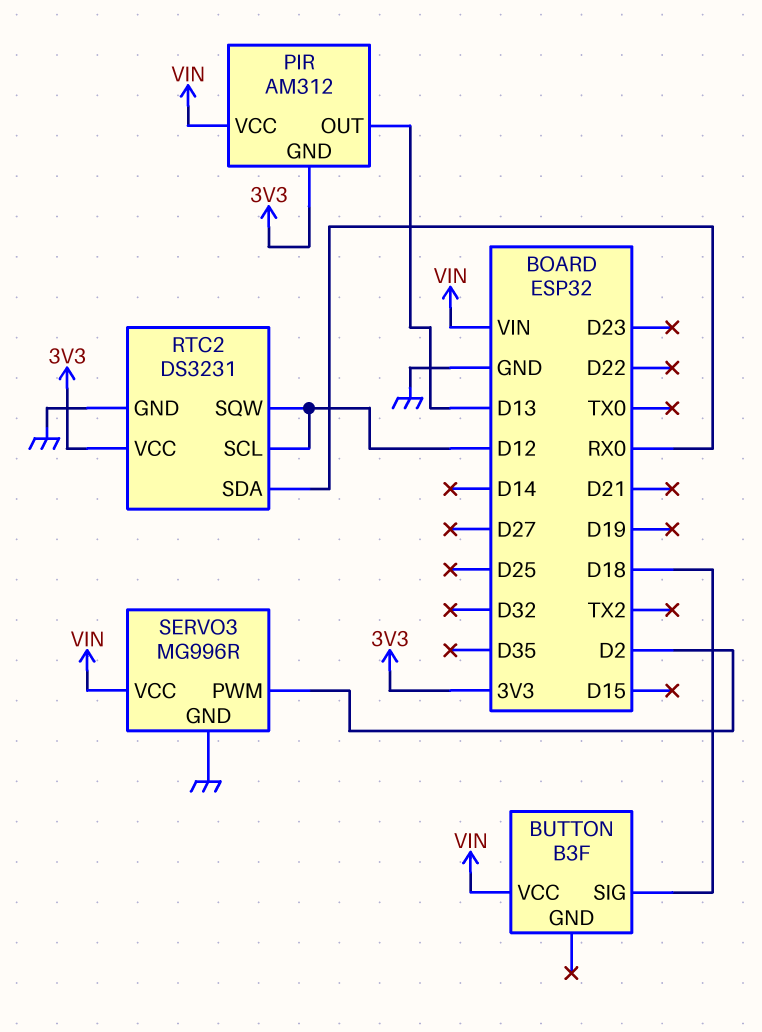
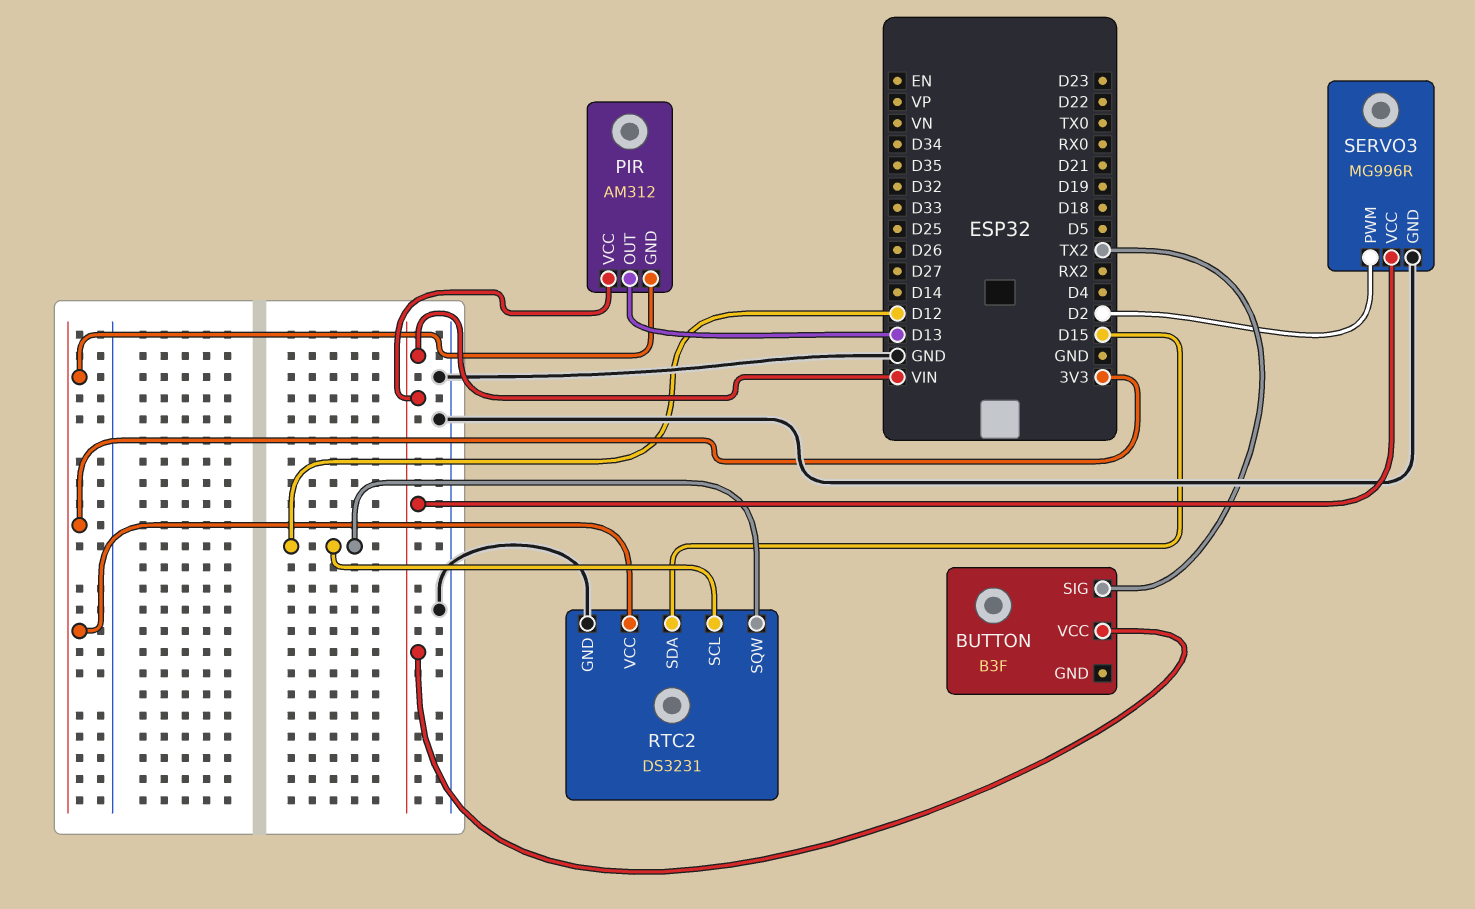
BUTTON pin SIG: D18 -> TX2
RTC2 pin SDA: RX0 -> D15

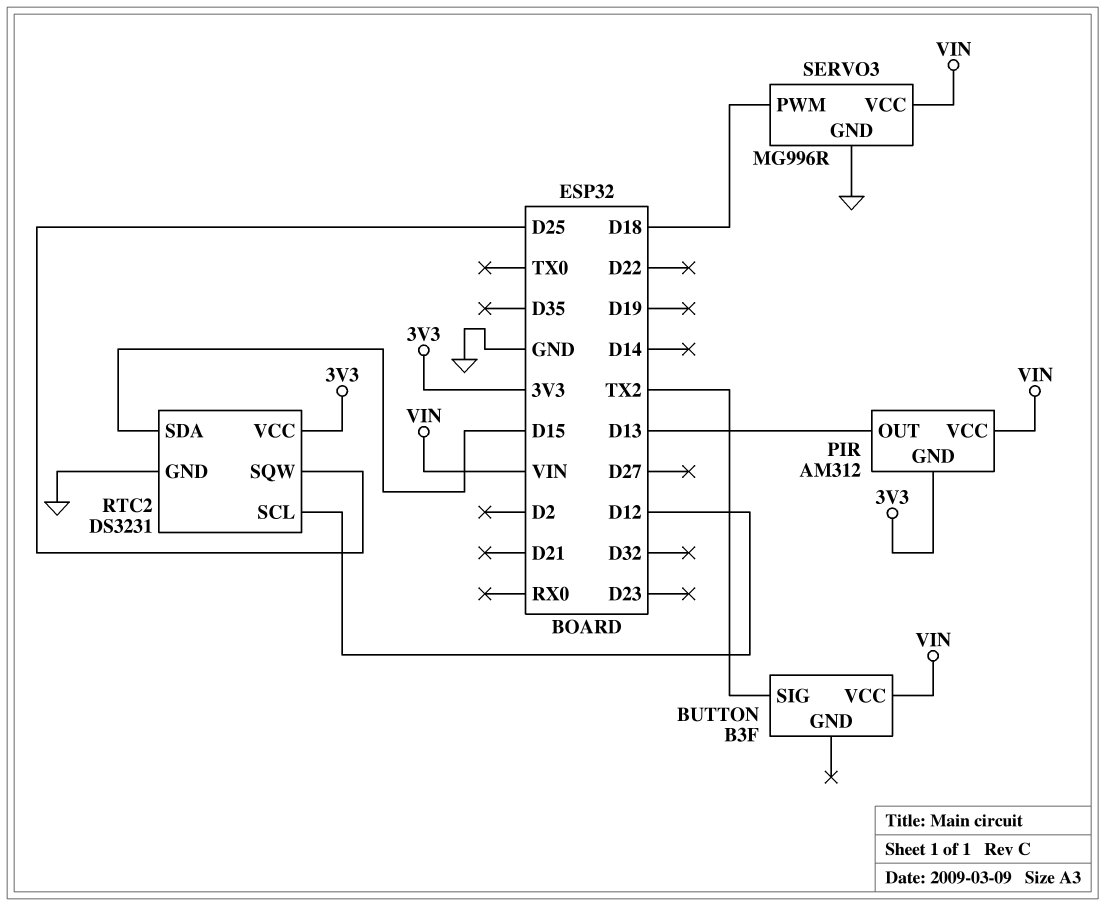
RTC2 pin SQW: D12 -> D25
SERVO3 pin PWM: D2 -> D18

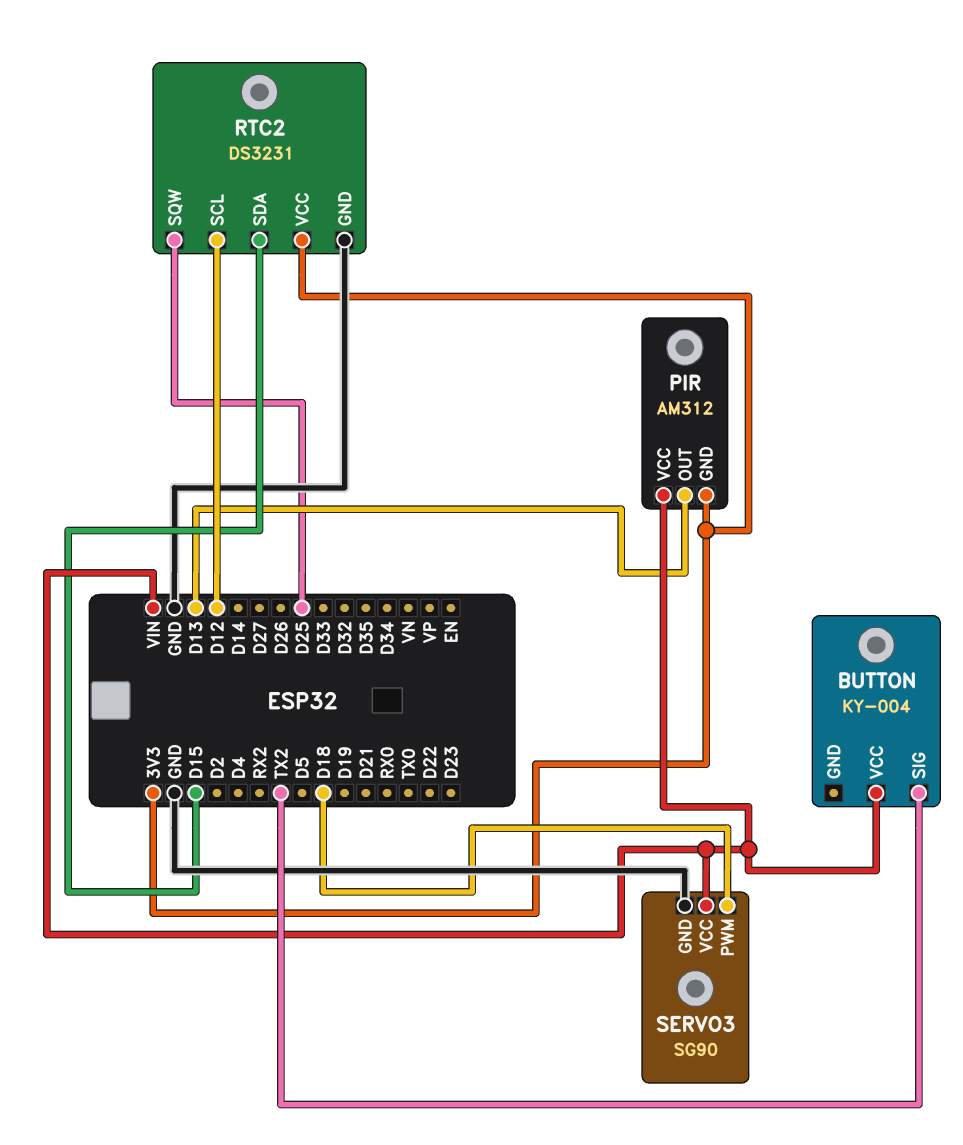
BUTTON: B3F -> KY-004
SERVO3: MG996R -> SG90

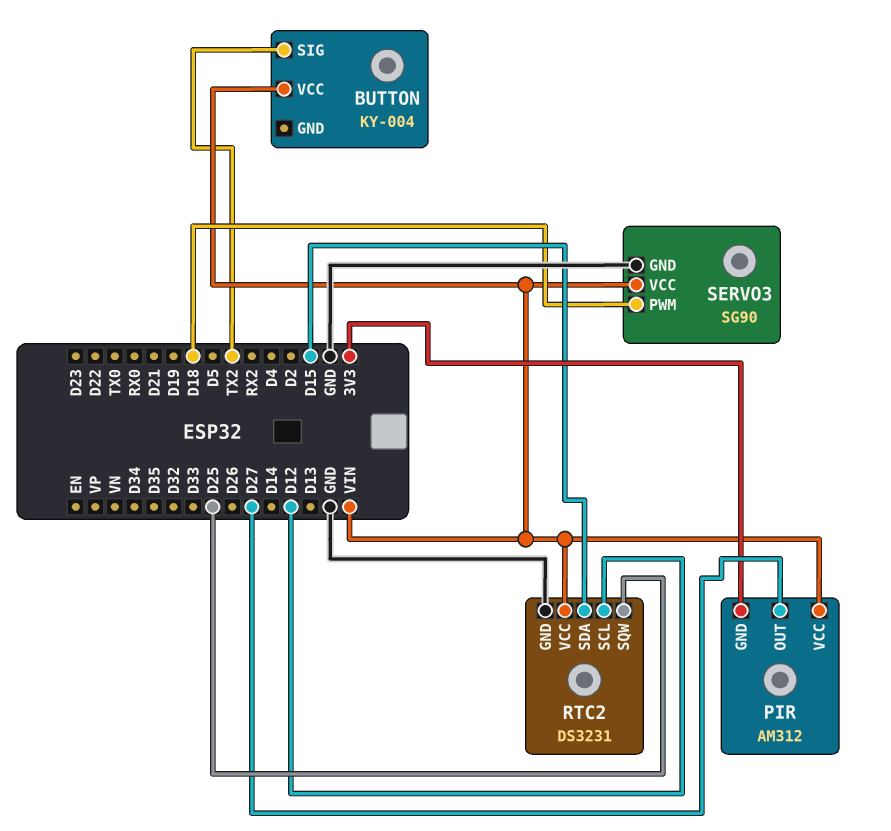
PIR pin OUT: D13 -> D27
RTC2 pin VCC: 3V3 -> VIN

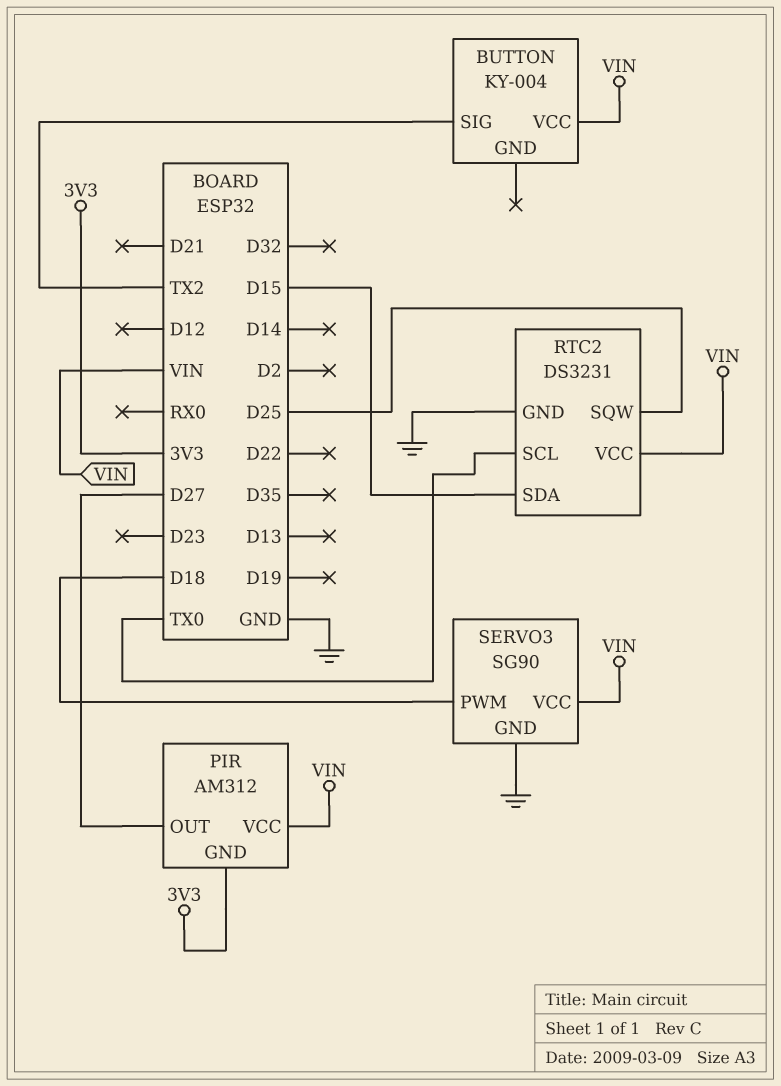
RTC2 pin SCL: D12 -> TX0

